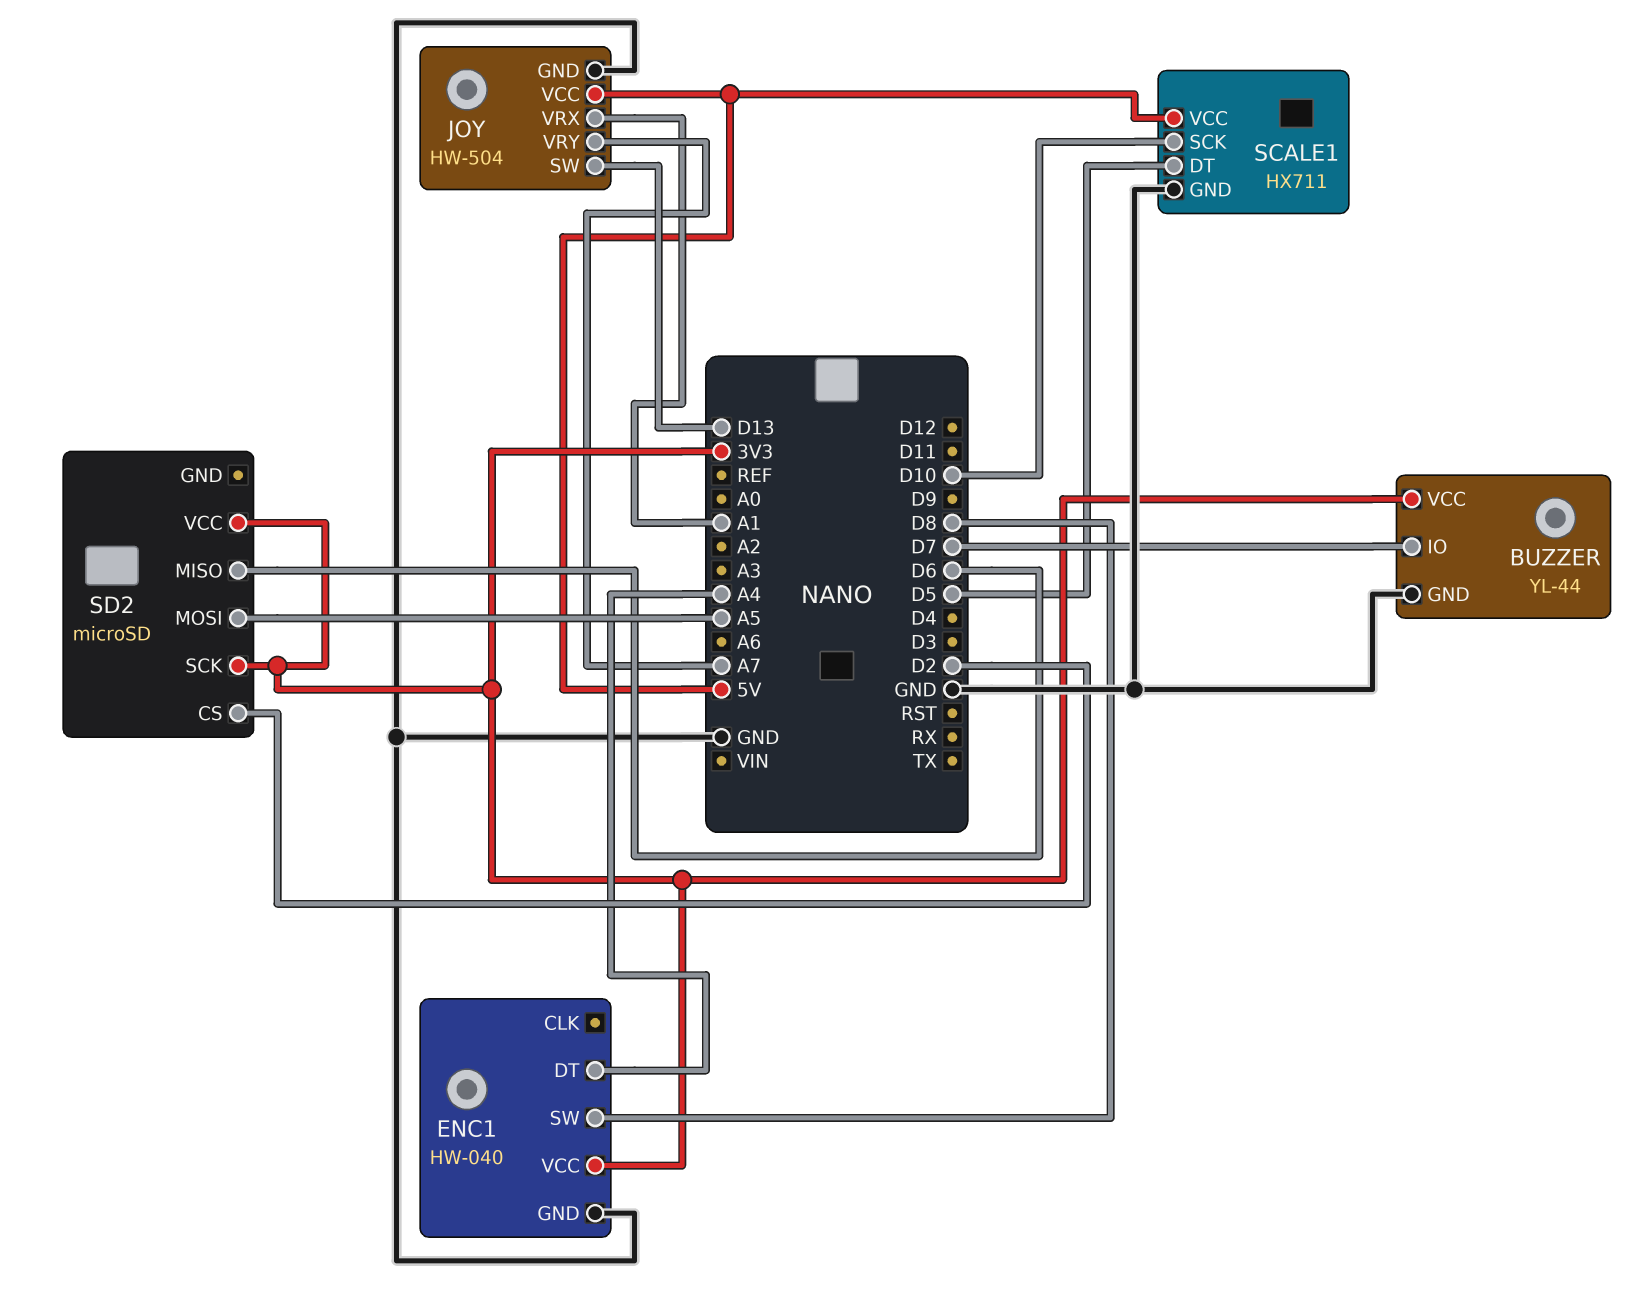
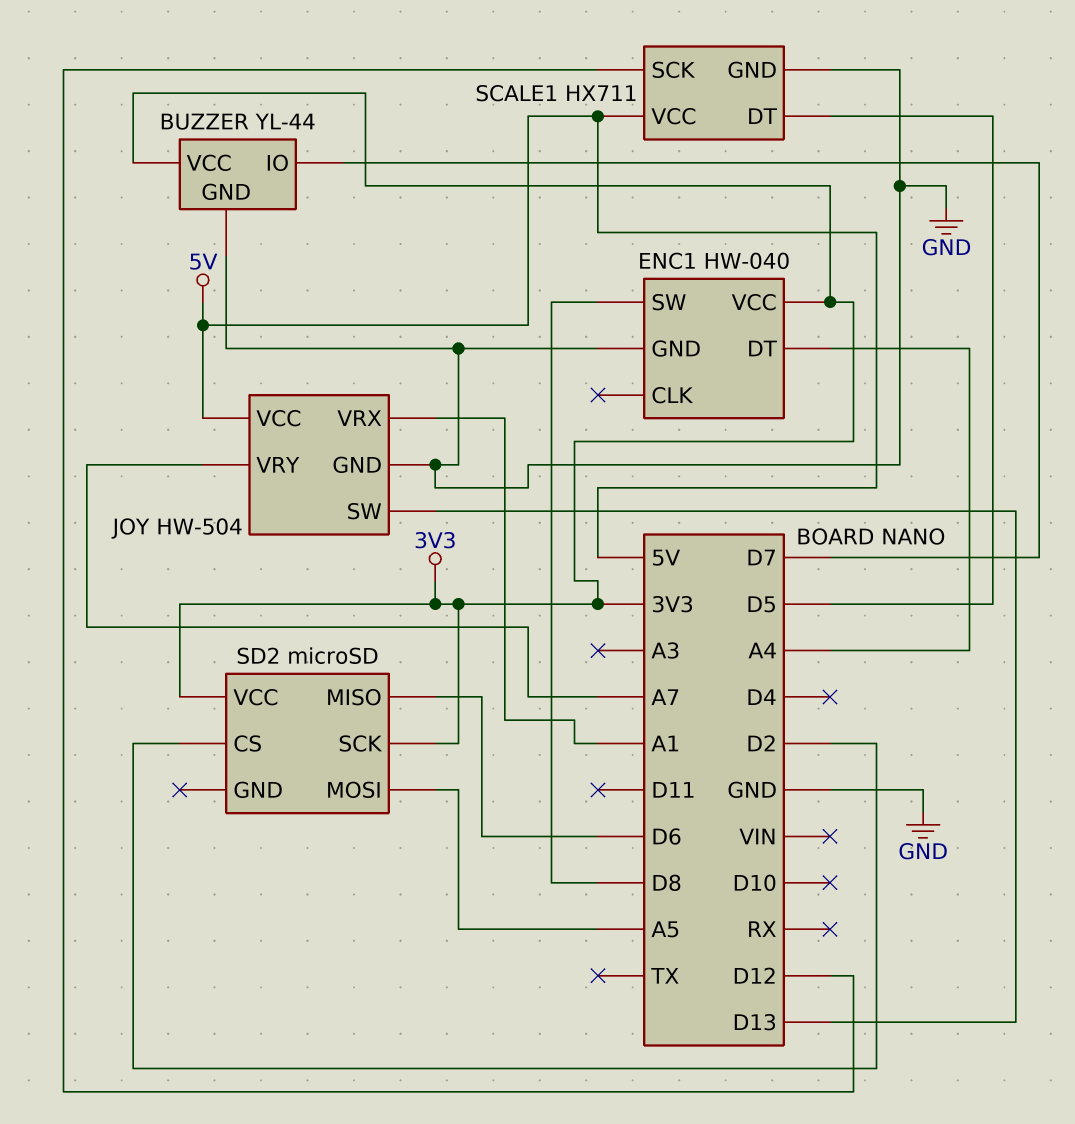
SCALE1 pin SCK: D10 -> D12

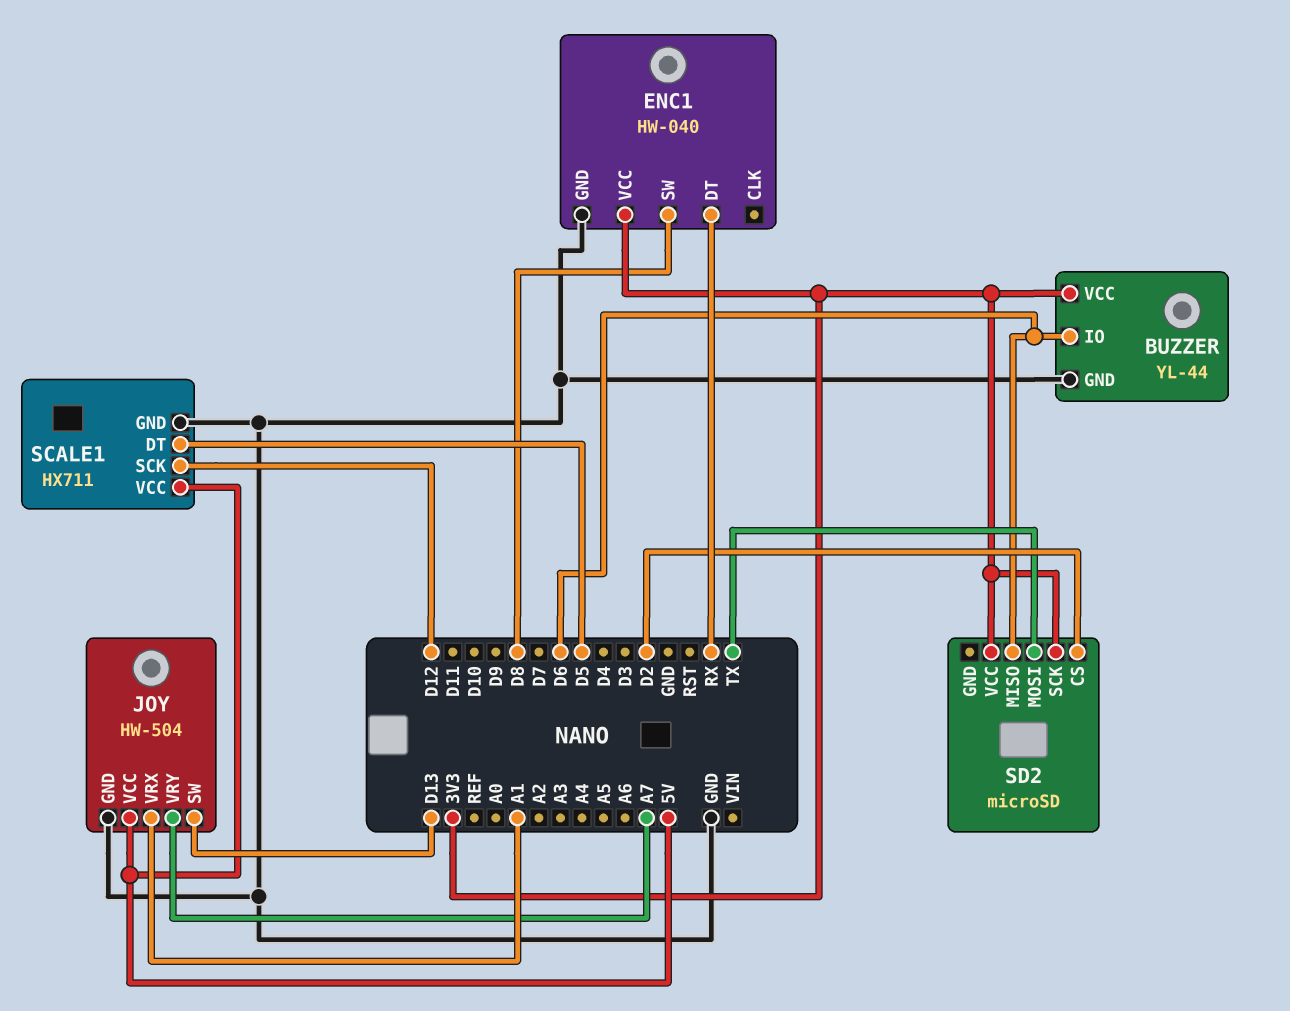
BUZZER pin IO: D7 -> D6
ENC1 pin DT: A4 -> RX
SD2 pin MOSI: A5 -> TX

